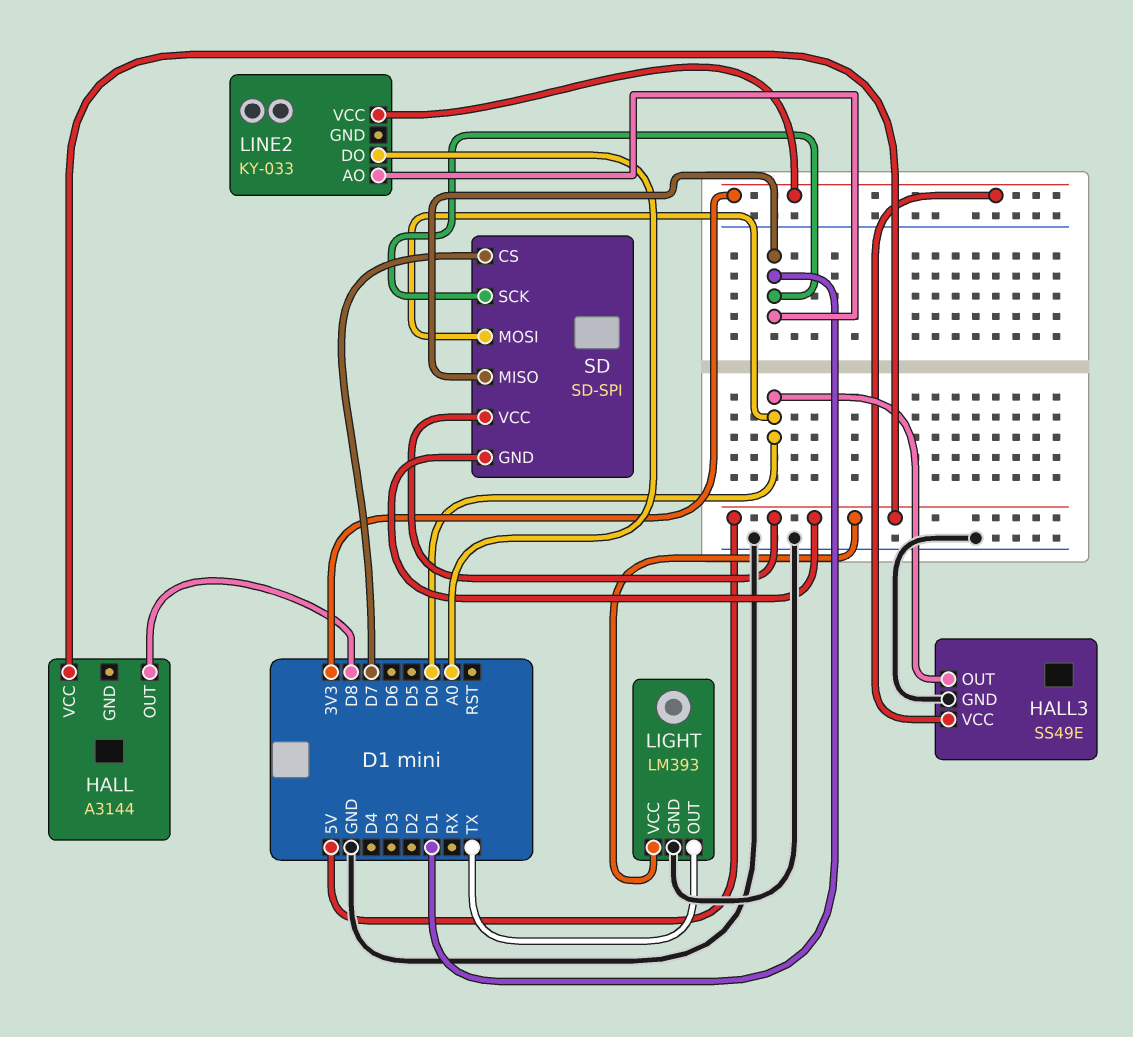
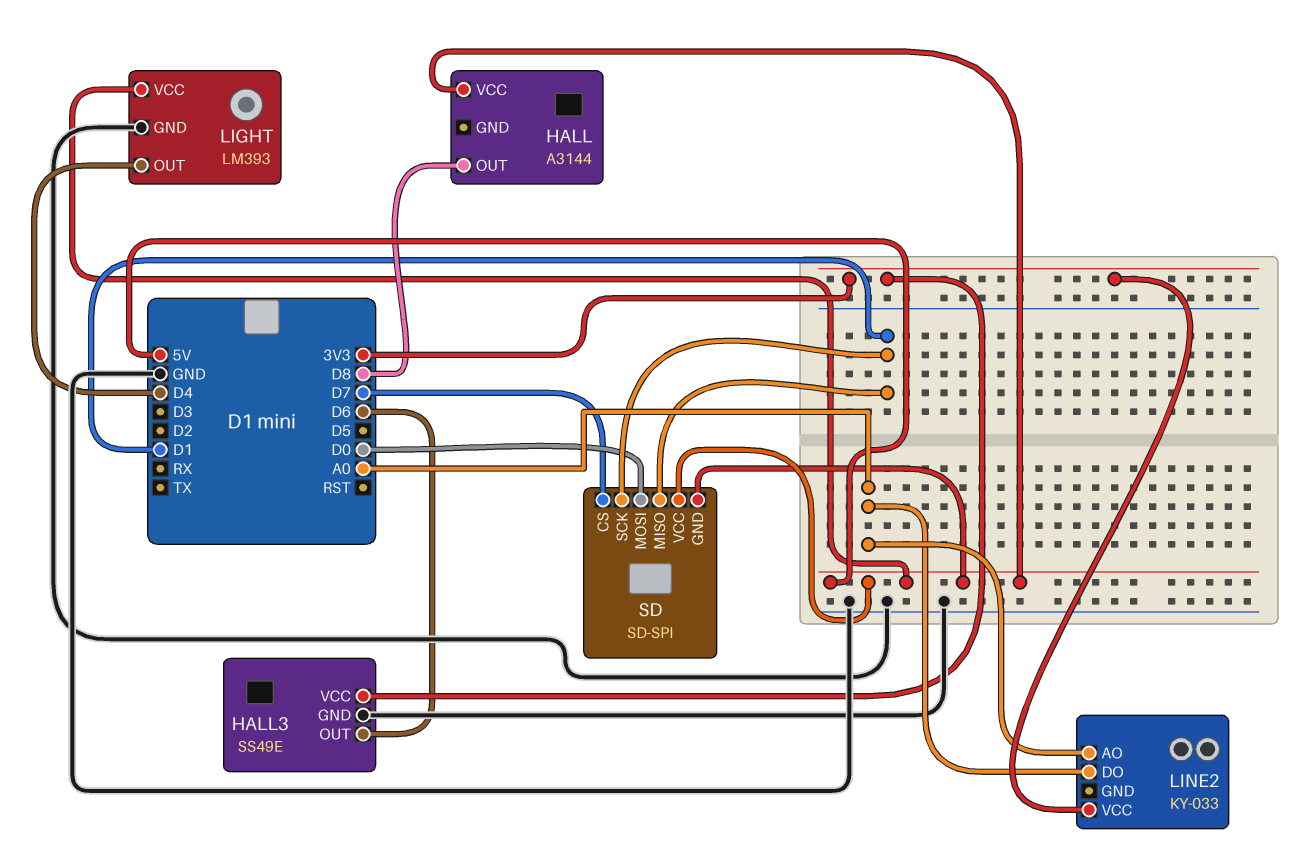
HALL3 pin OUT: D0 -> D6
LIGHT pin OUT: TX -> D4
LINE2 pin AO: D1 -> A0

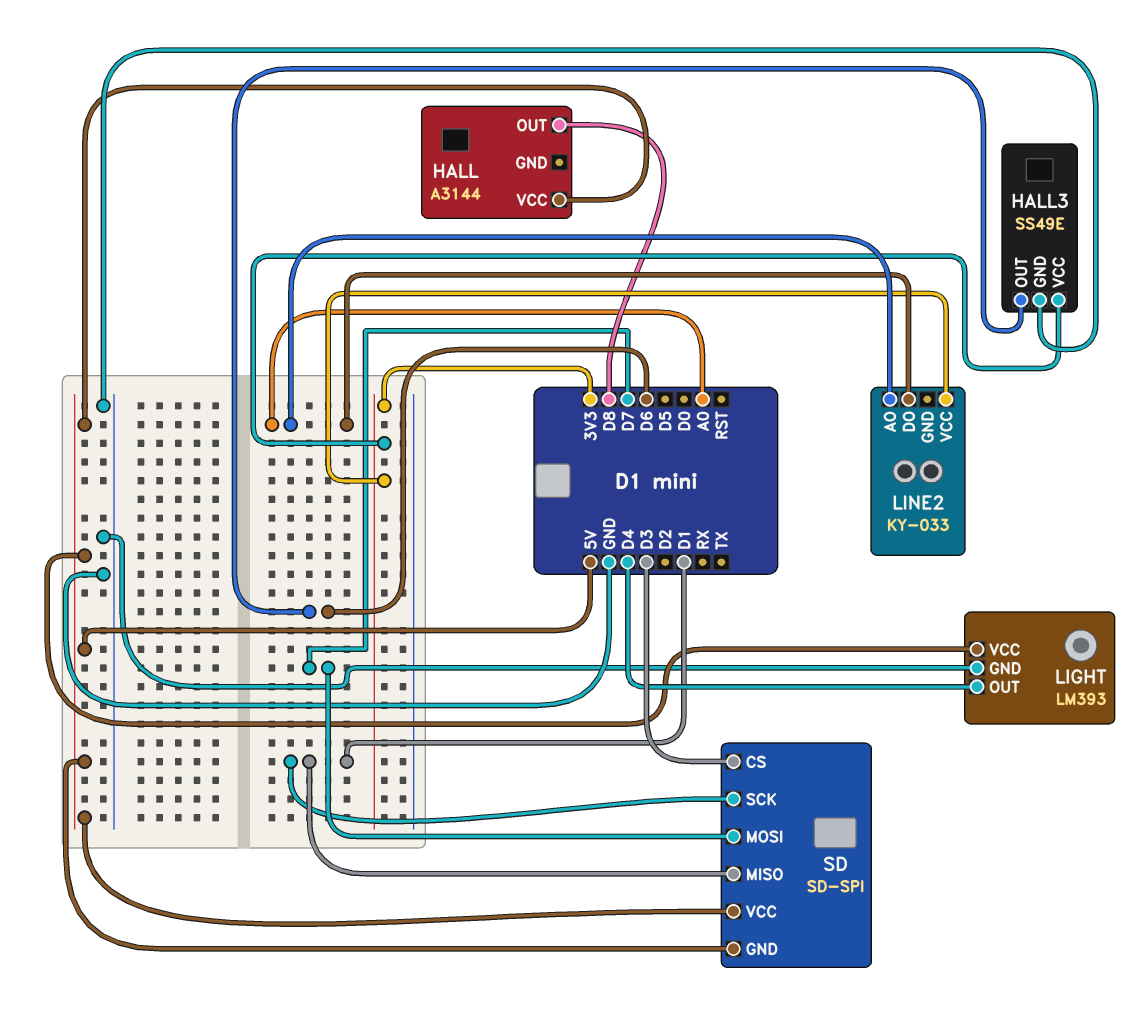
SD pin CS: D7 -> D3
SD pin MOSI: D0 -> D7

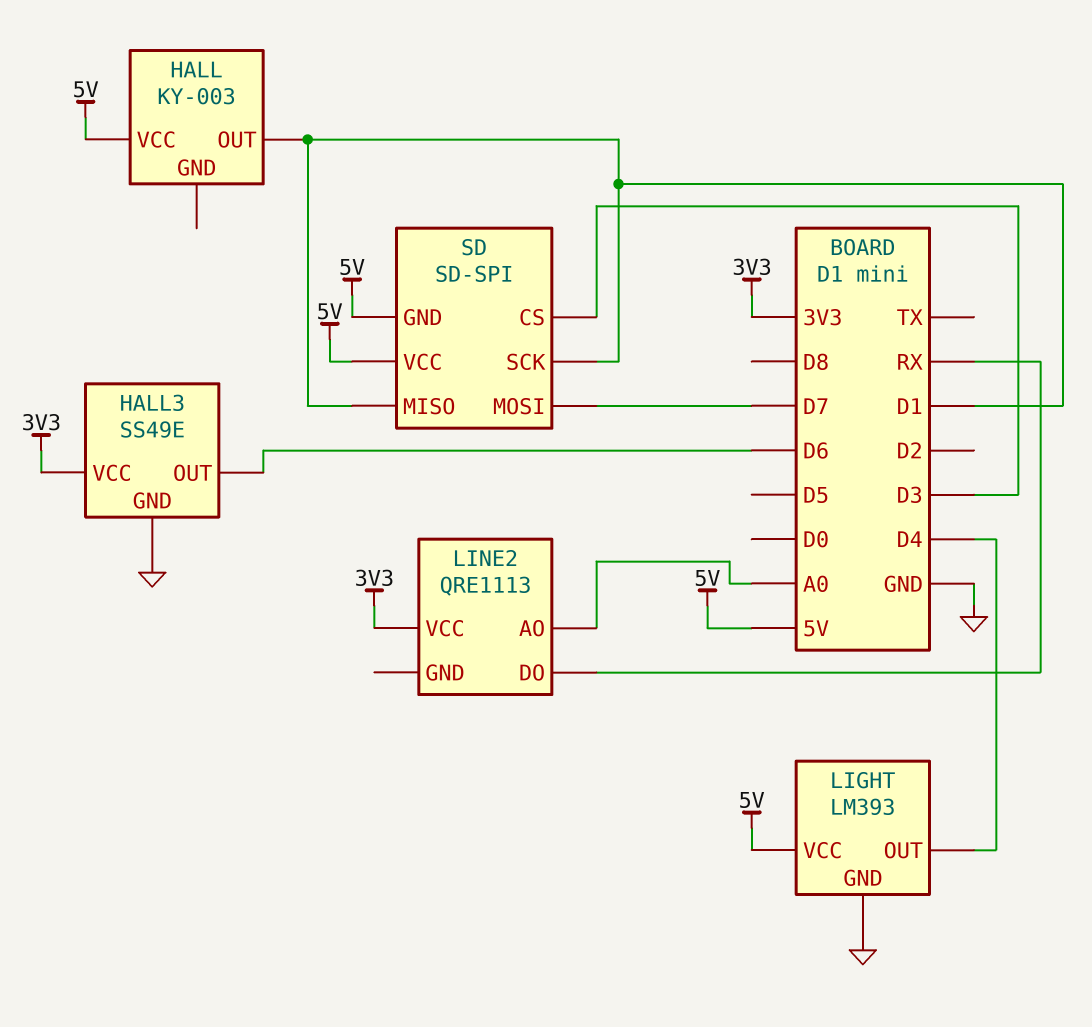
HALL: A3144 -> KY-003
HALL pin OUT: D8 -> D1
LINE2: KY-033 -> QRE1113
LINE2 pin DO: A0 -> RX

